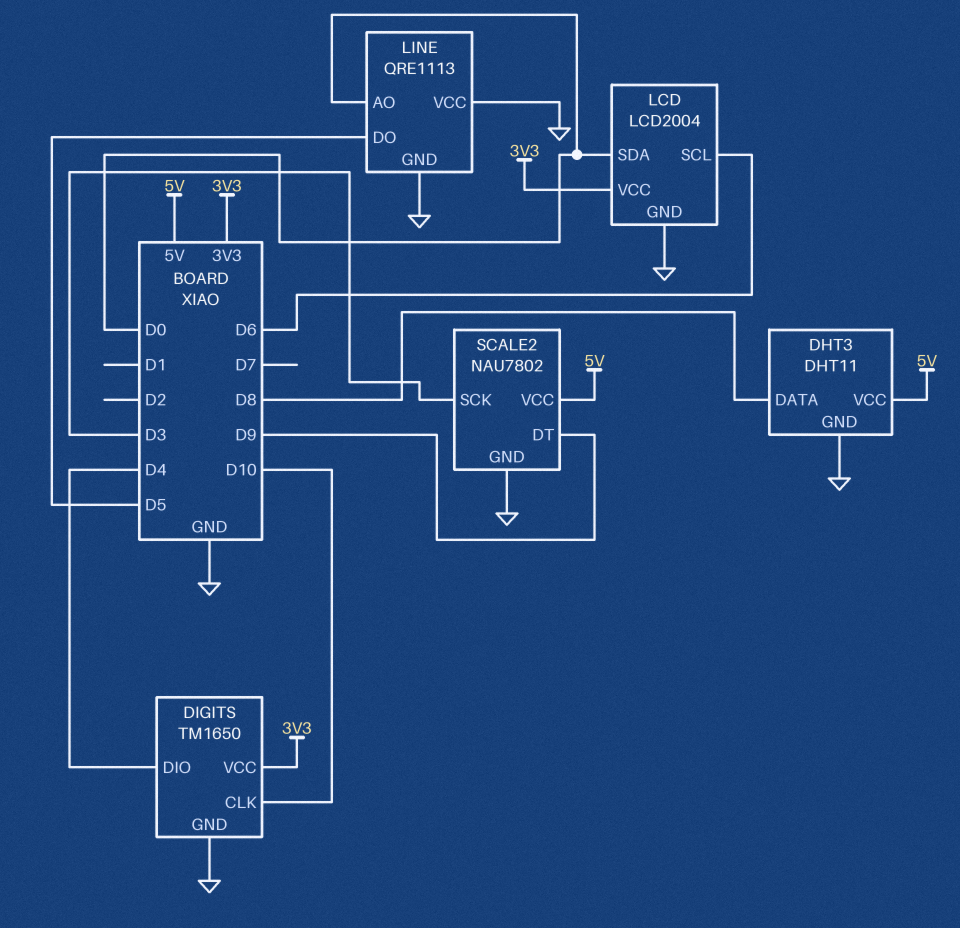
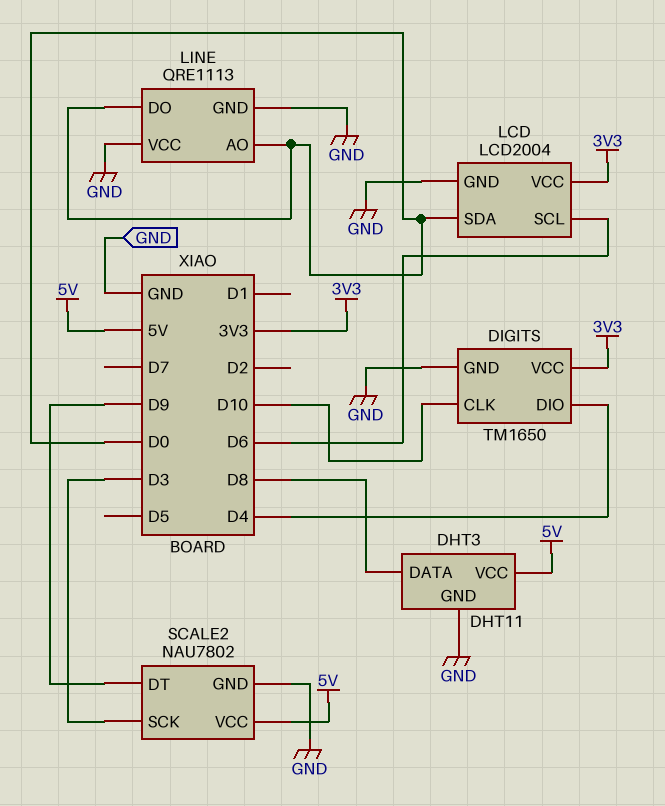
LINE pin DO: D5 -> D0

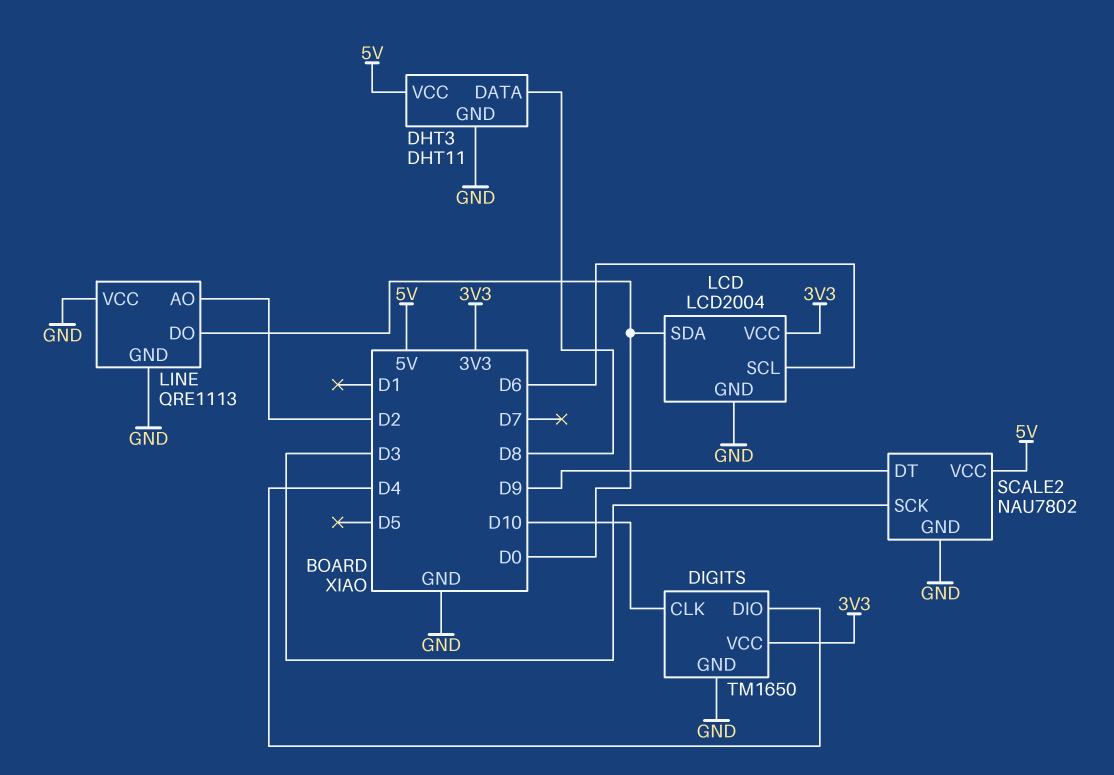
LINE pin AO: D0 -> D2

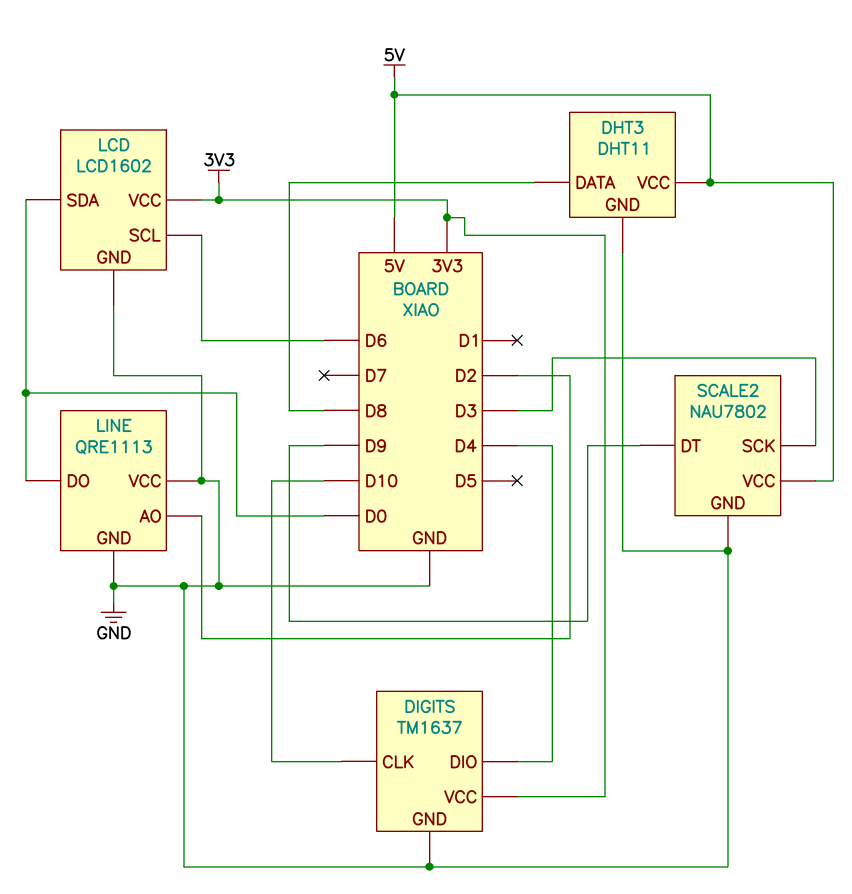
DIGITS: TM1650 -> TM1637
LCD: LCD2004 -> LCD1602

